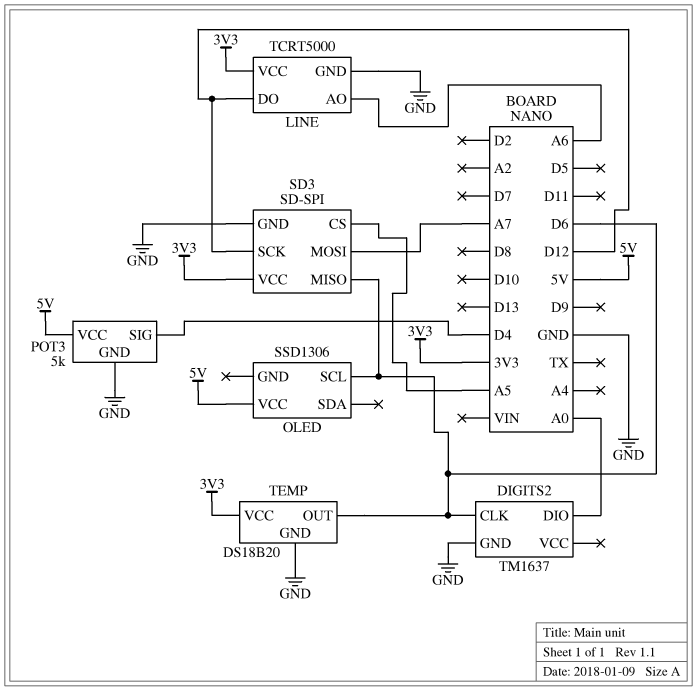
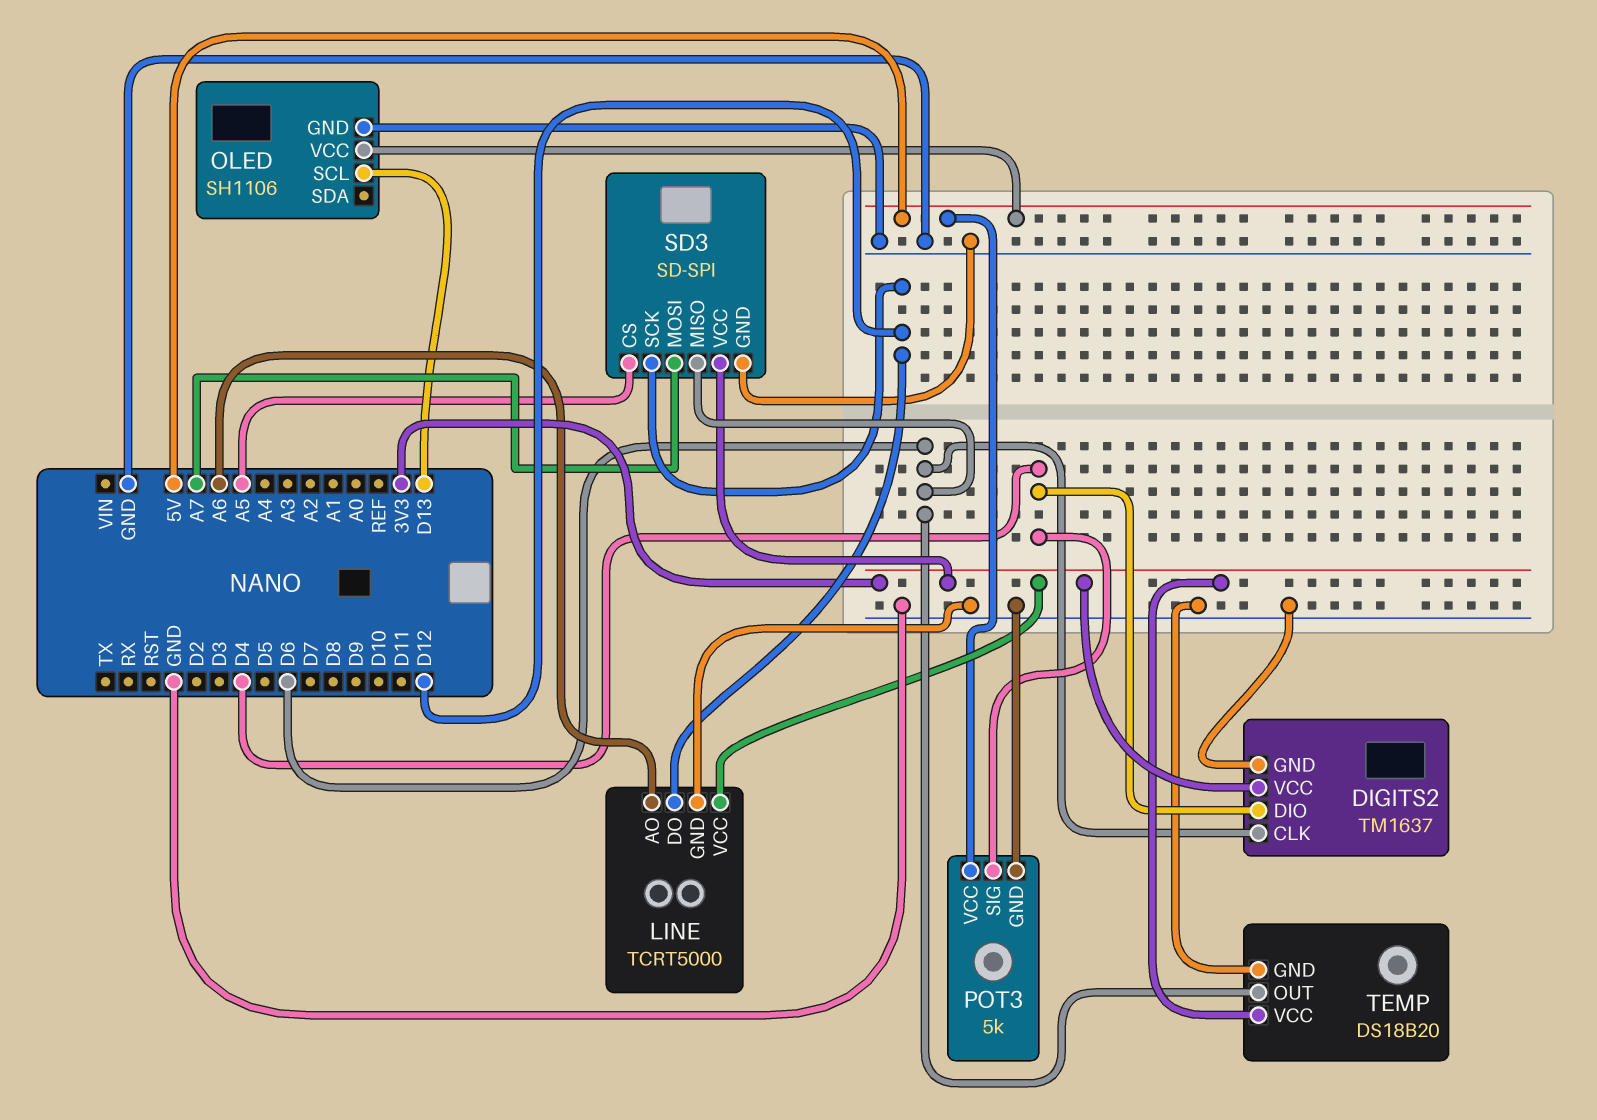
DIGITS2 pin DIO: A0 -> D4
DIGITS2 pin VCC: none -> 3V3
OLED: SSD1306 -> SH1106
OLED pin GND: none -> GND
OLED pin SCL: D6 -> D13

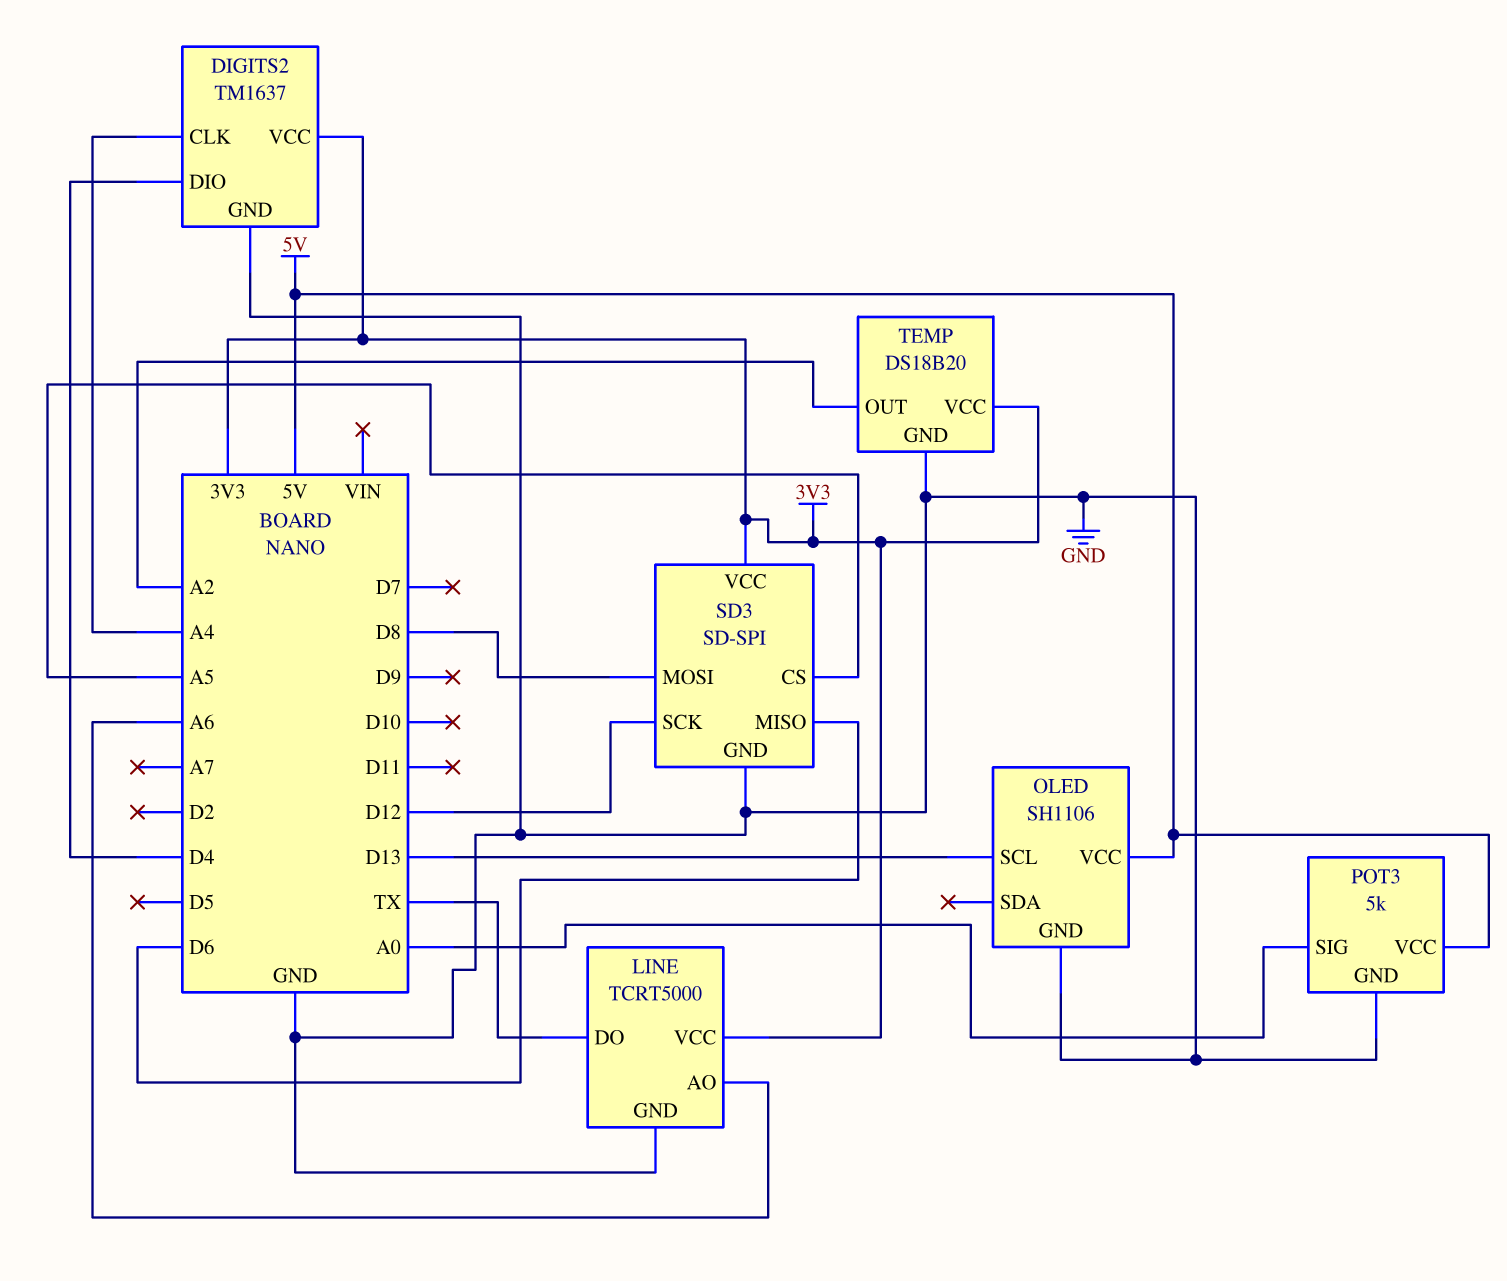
DIGITS2 pin CLK: D6 -> A4
LINE pin DO: D12 -> TX
POT3 pin SIG: D4 -> A0
SD3 pin MOSI: A7 -> D8
TEMP pin OUT: D6 -> A2

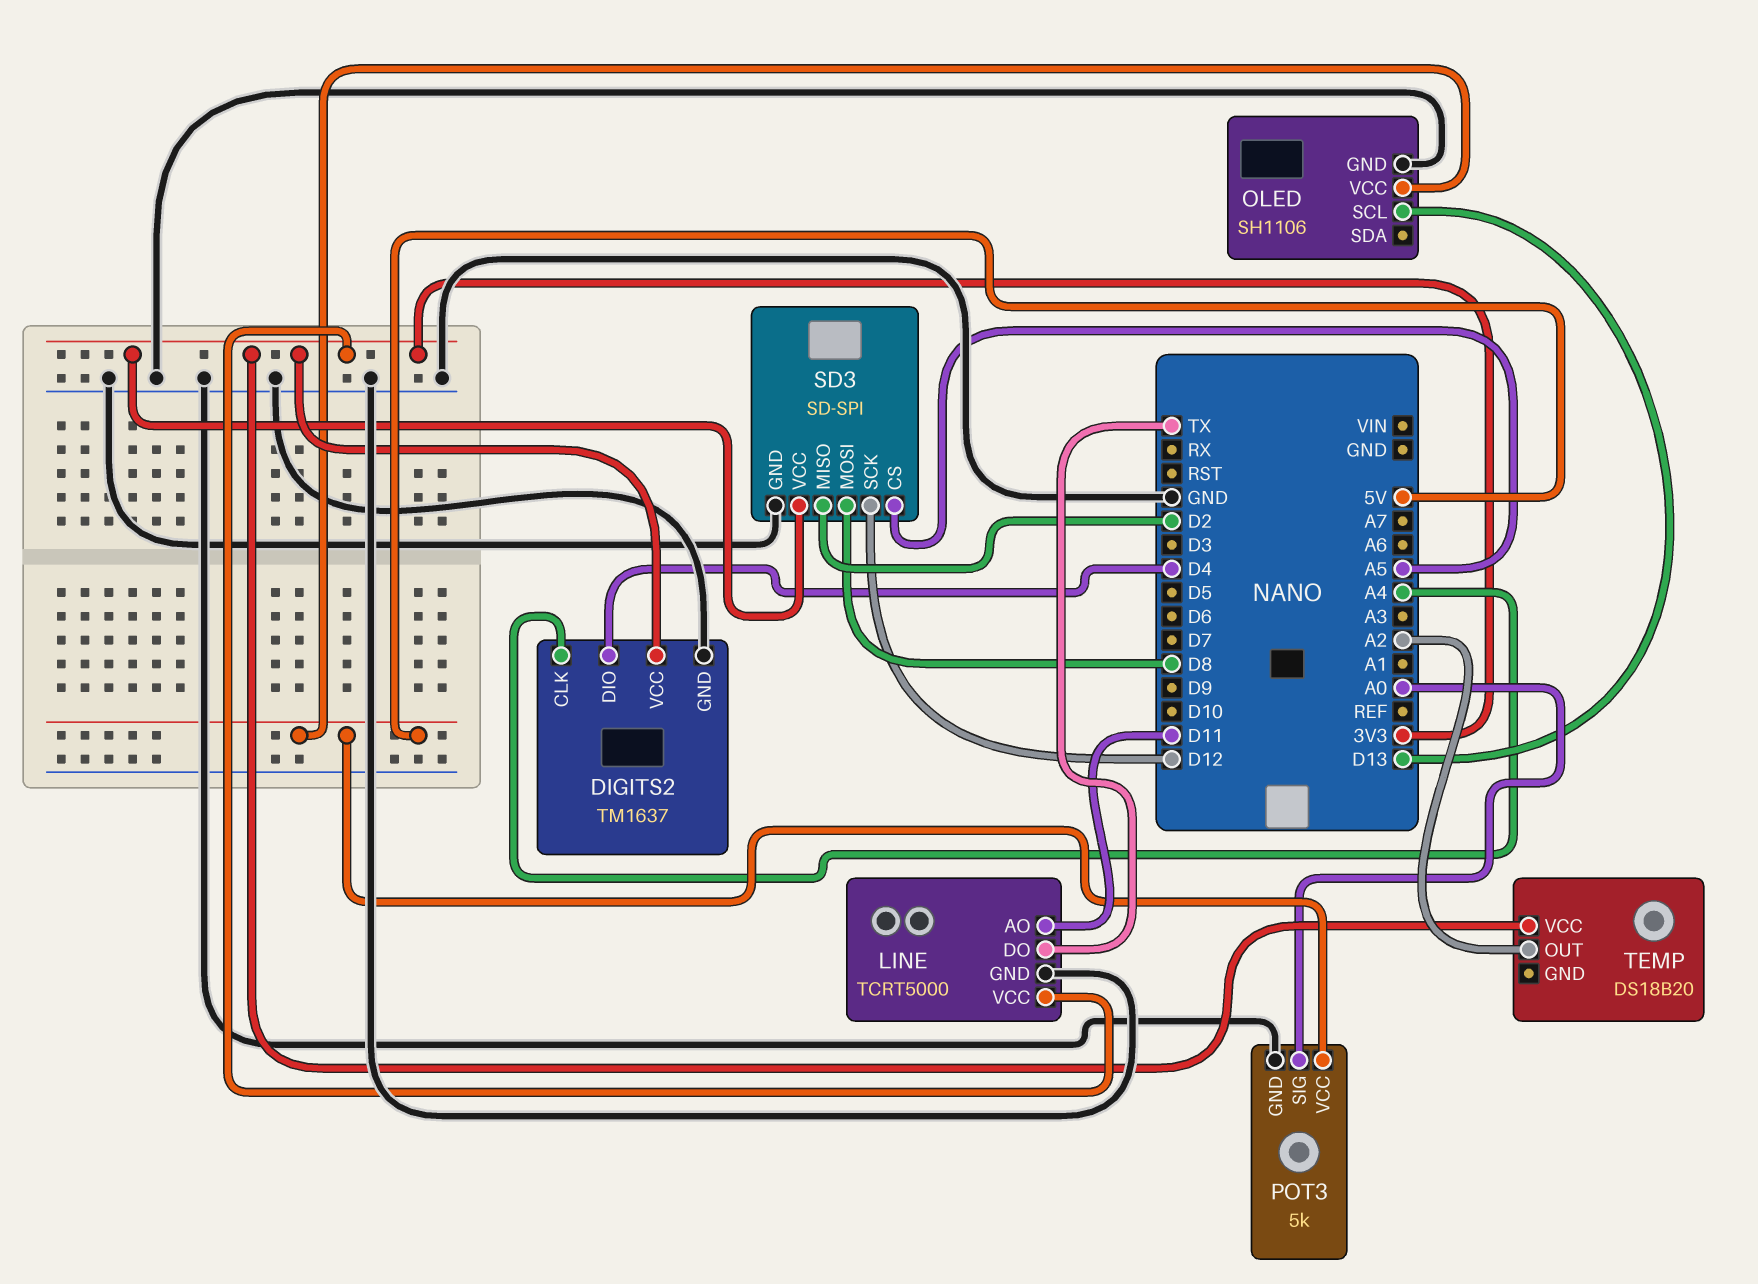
LINE pin AO: A6 -> D11
SD3 pin MISO: D6 -> D2
TEMP pin GND: GND -> none

